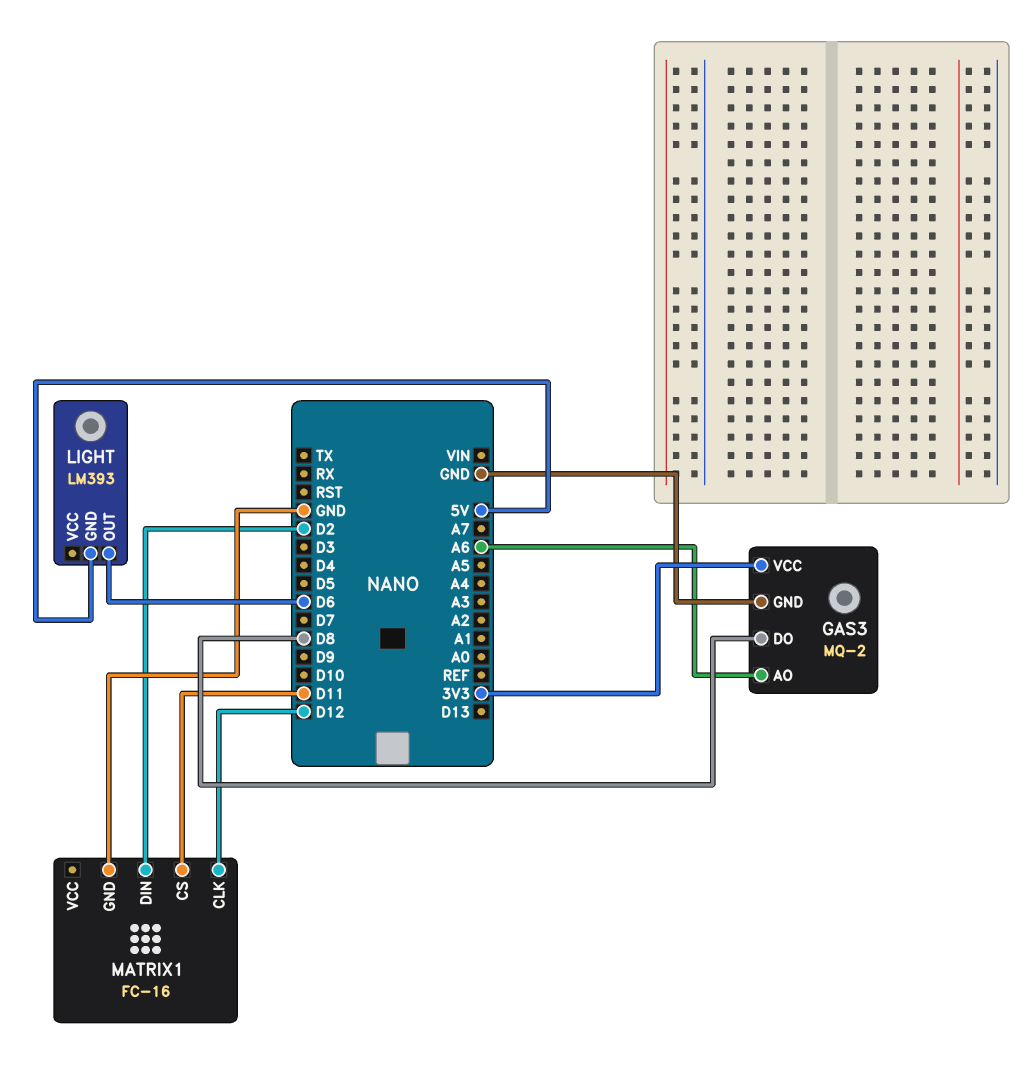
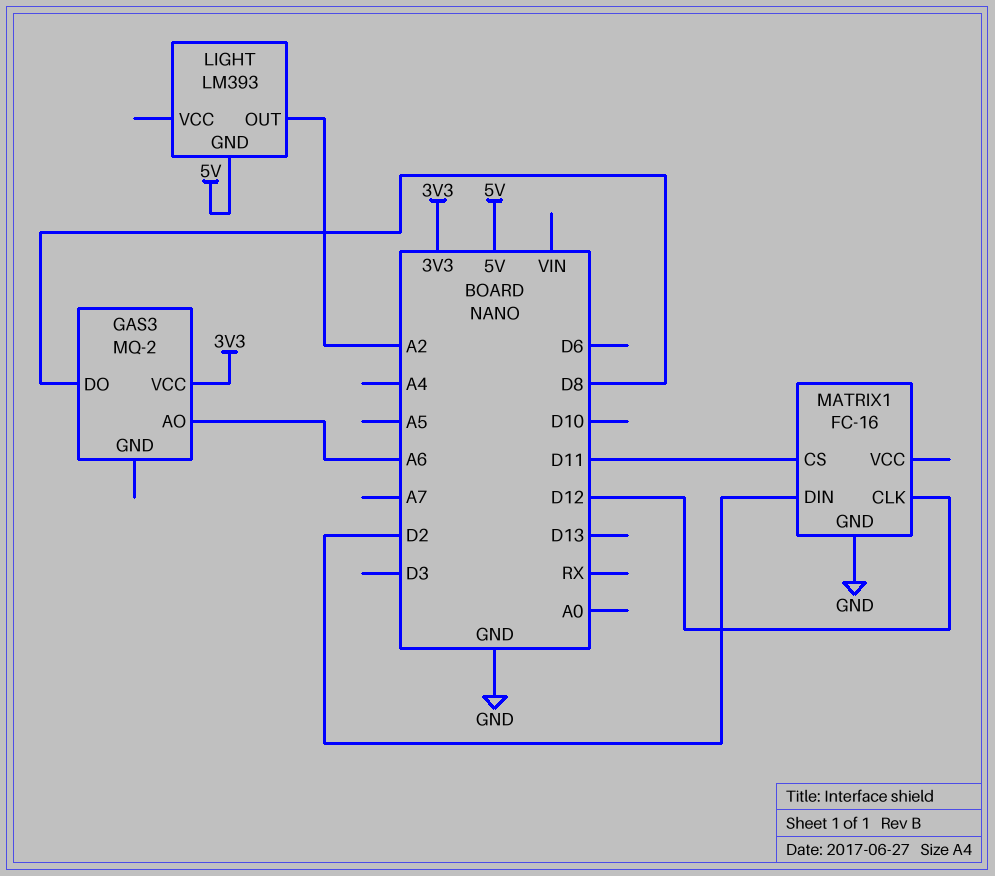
GAS3 pin GND: GND -> none
LIGHT pin OUT: D6 -> A2

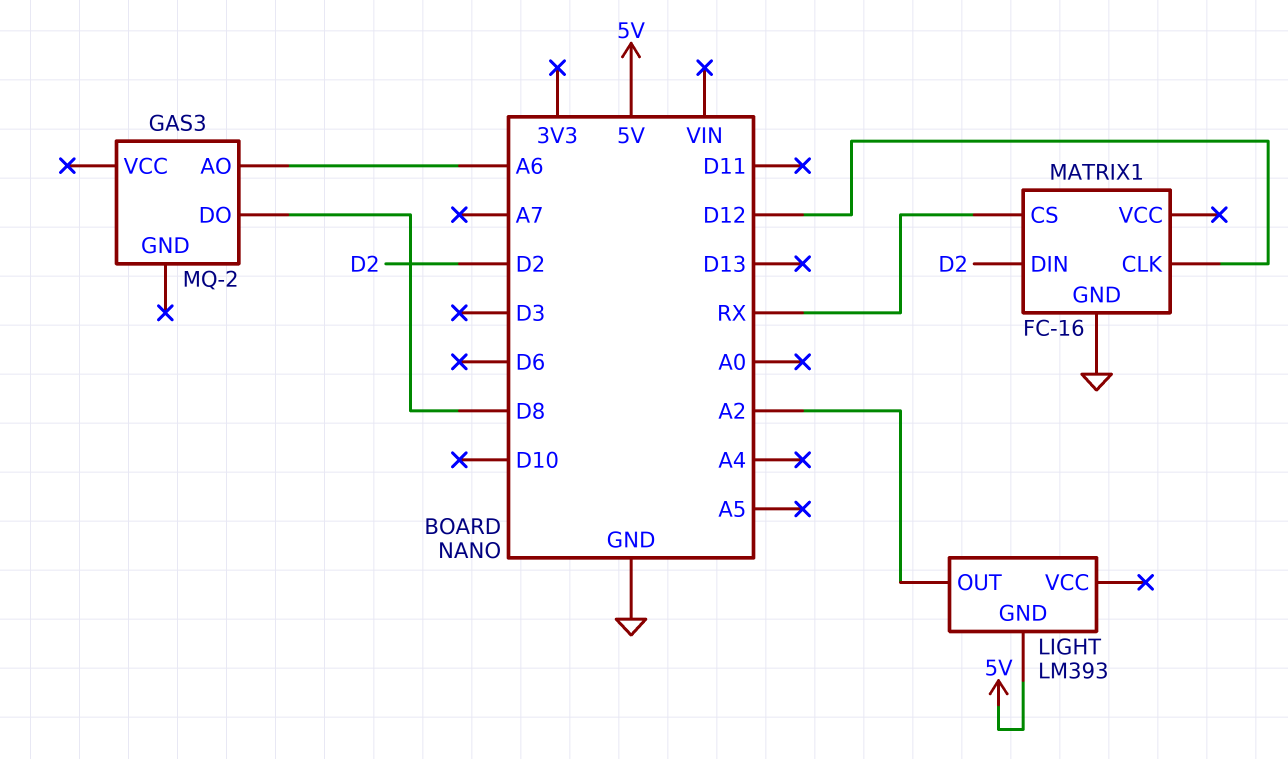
GAS3 pin VCC: 3V3 -> none
MATRIX1 pin CS: D11 -> RX

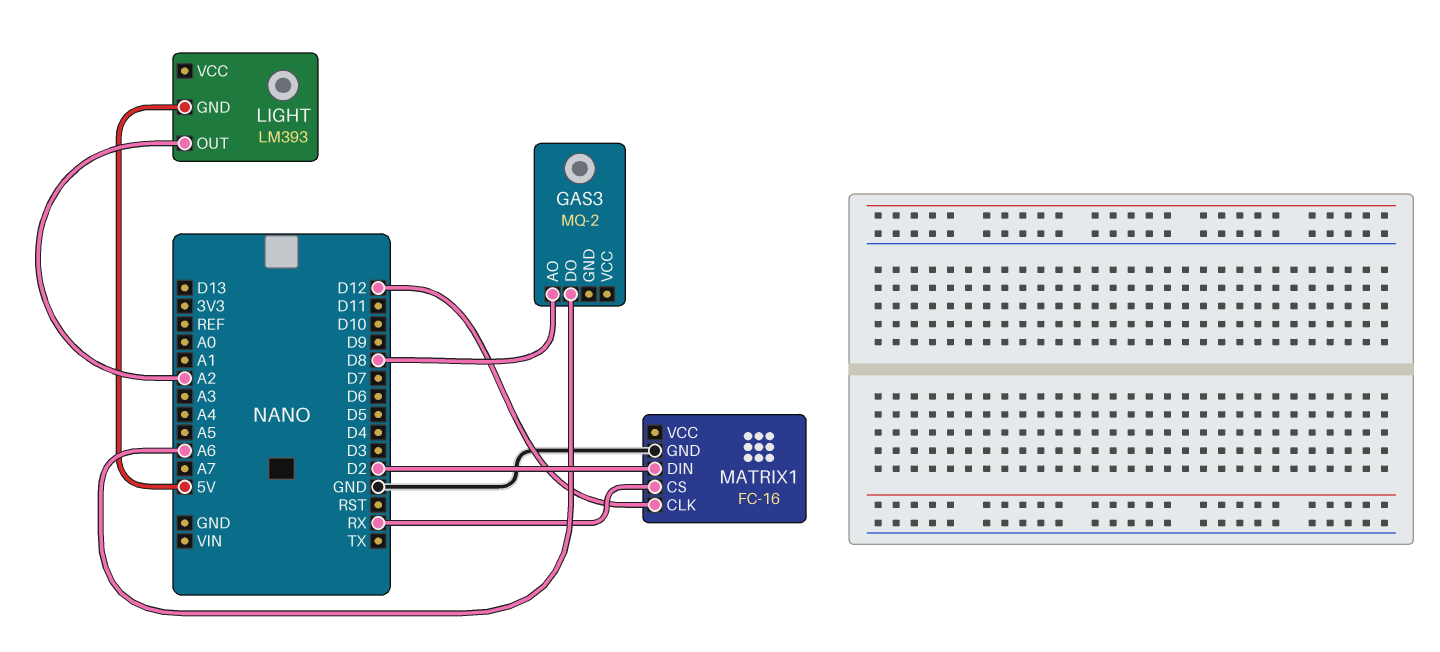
GAS3 pin AO: A6 -> D8
GAS3 pin DO: D8 -> A6

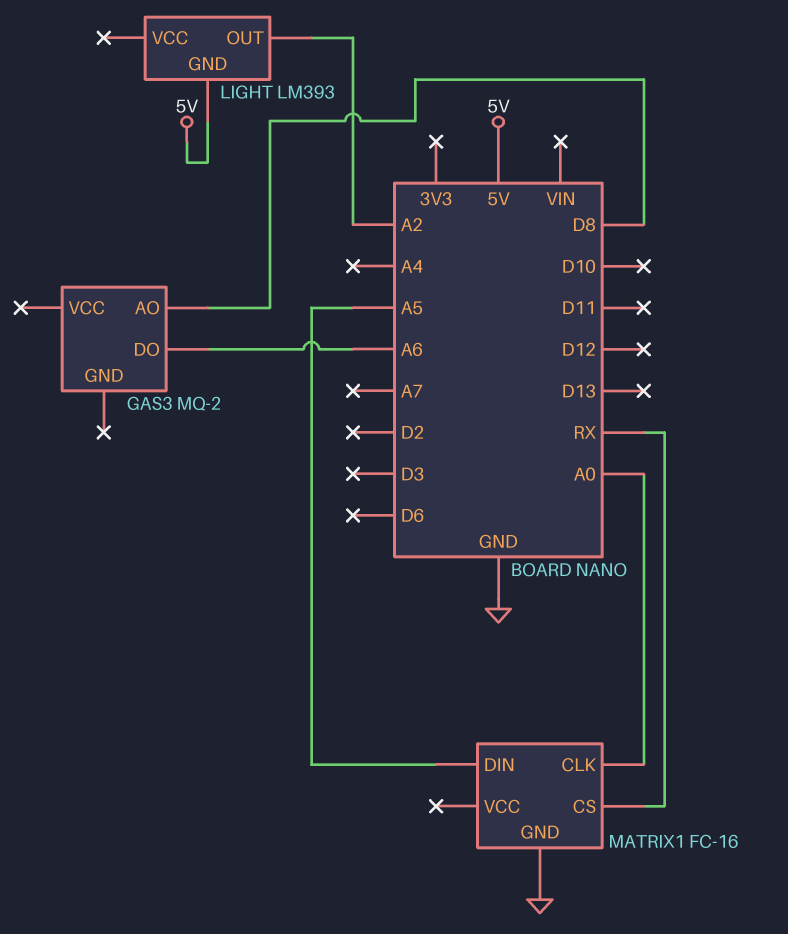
MATRIX1 pin CLK: D12 -> A0
MATRIX1 pin DIN: D2 -> A5

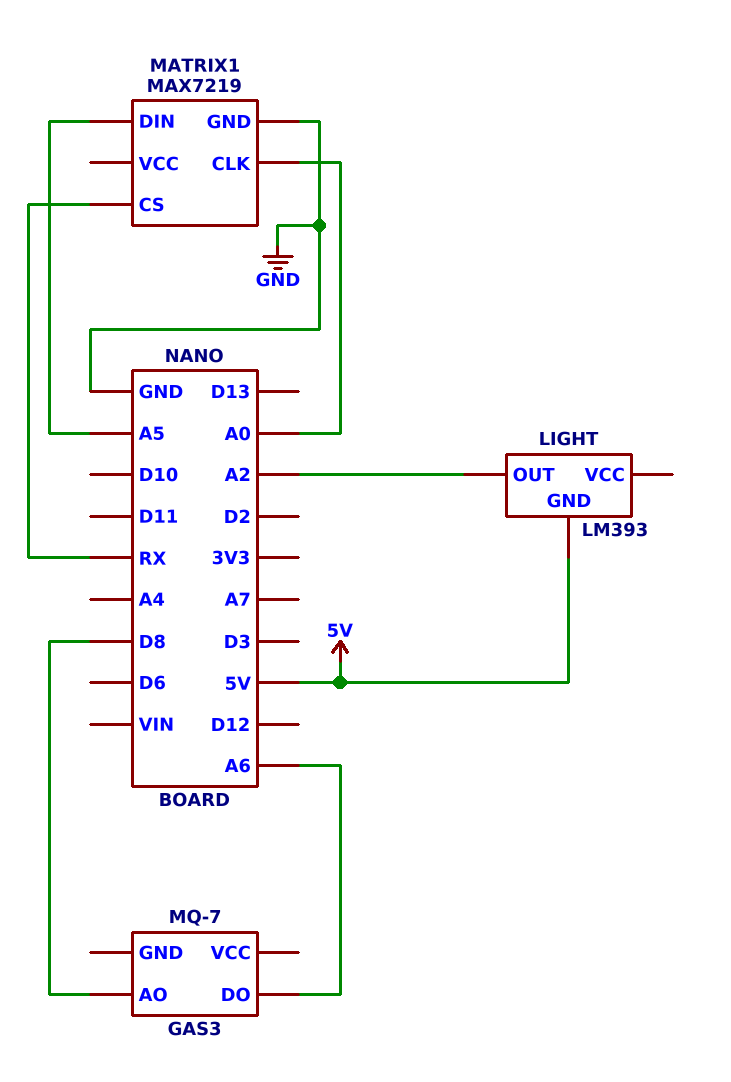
GAS3: MQ-2 -> MQ-7
MATRIX1: FC-16 -> MAX7219

